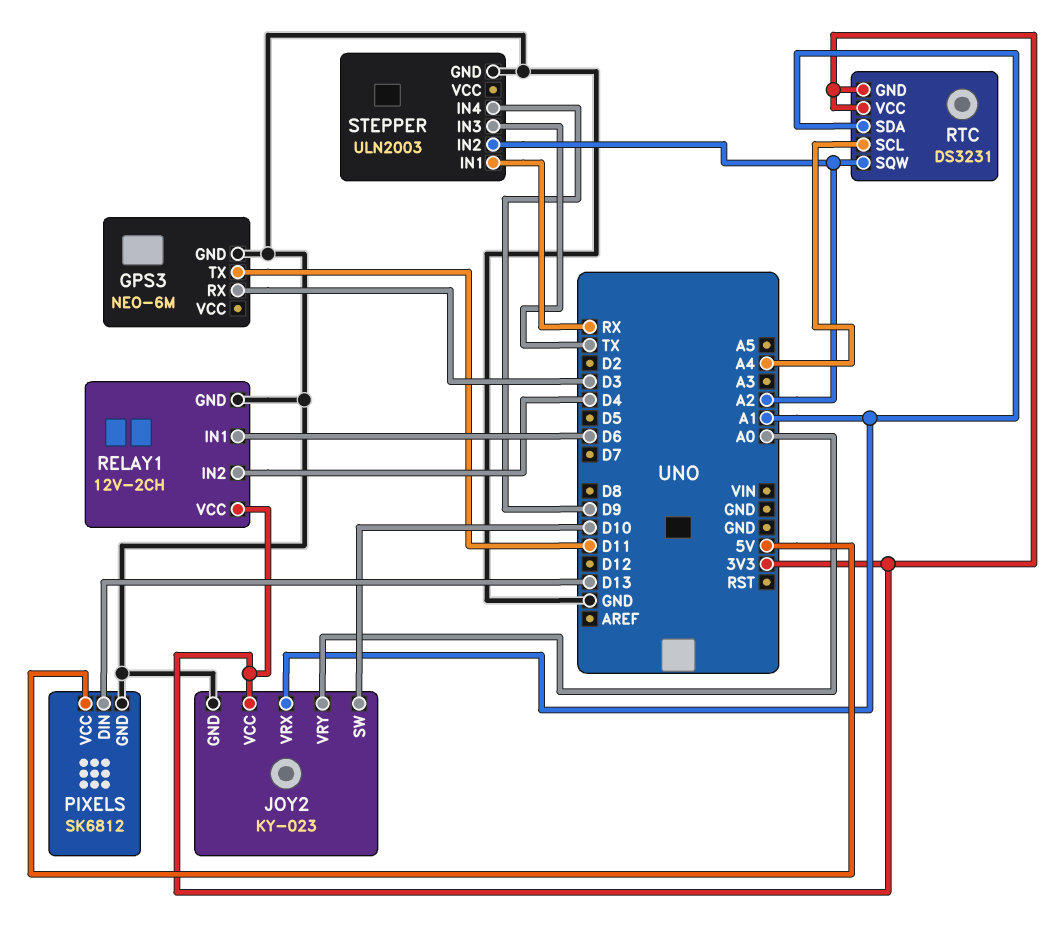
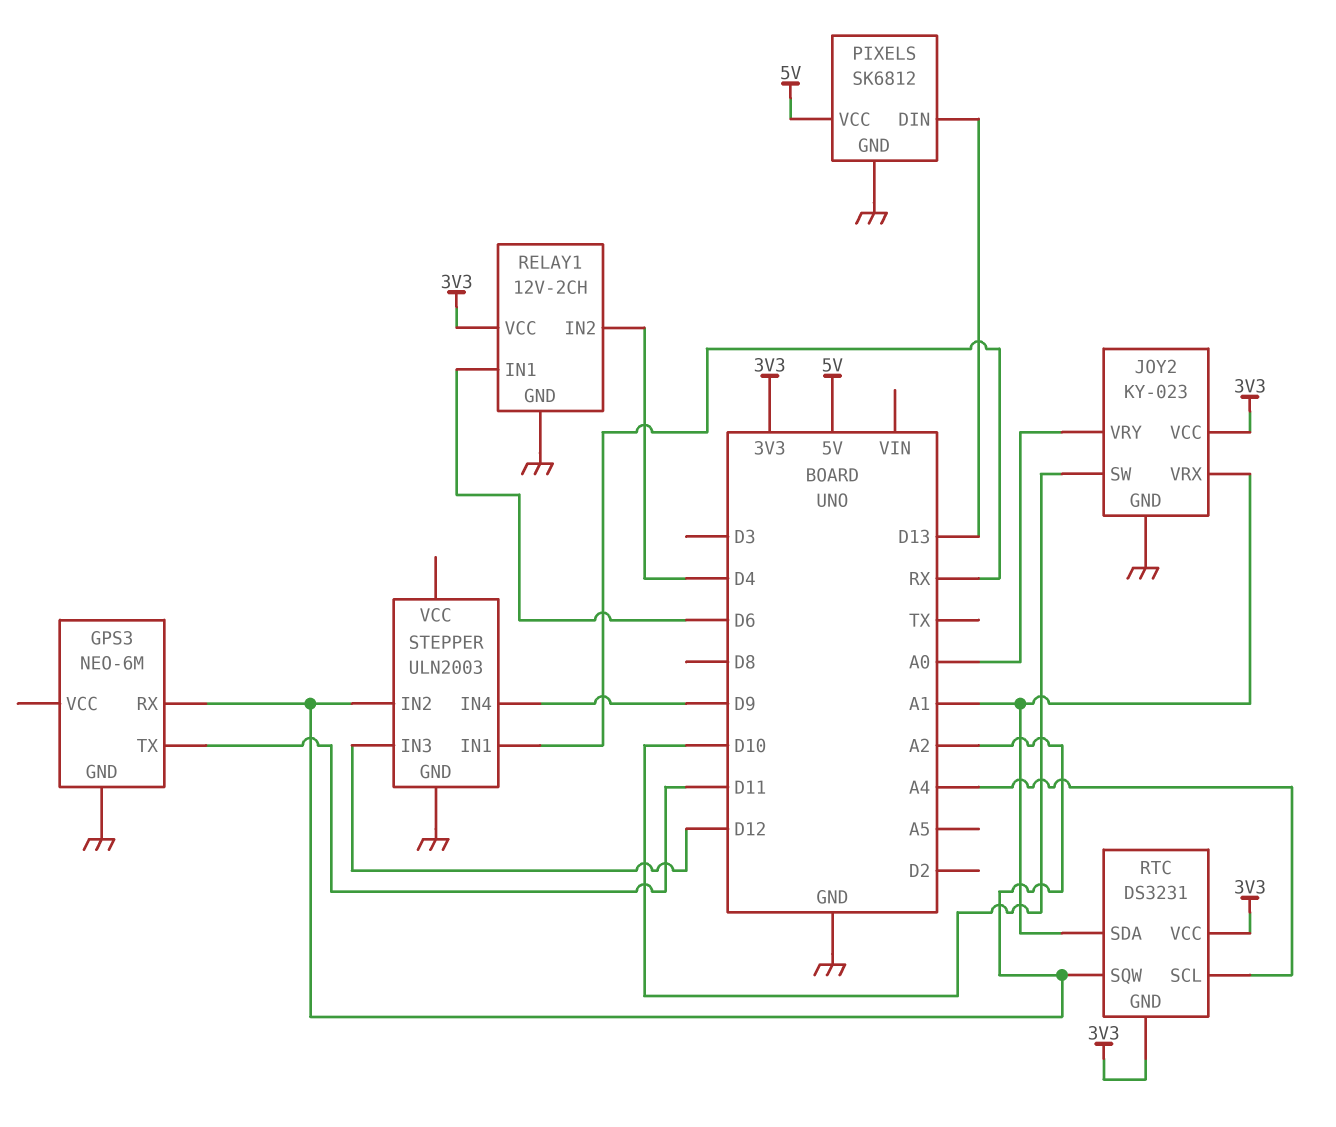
GPS3 pin RX: D3 -> A2
STEPPER pin IN3: TX -> D12

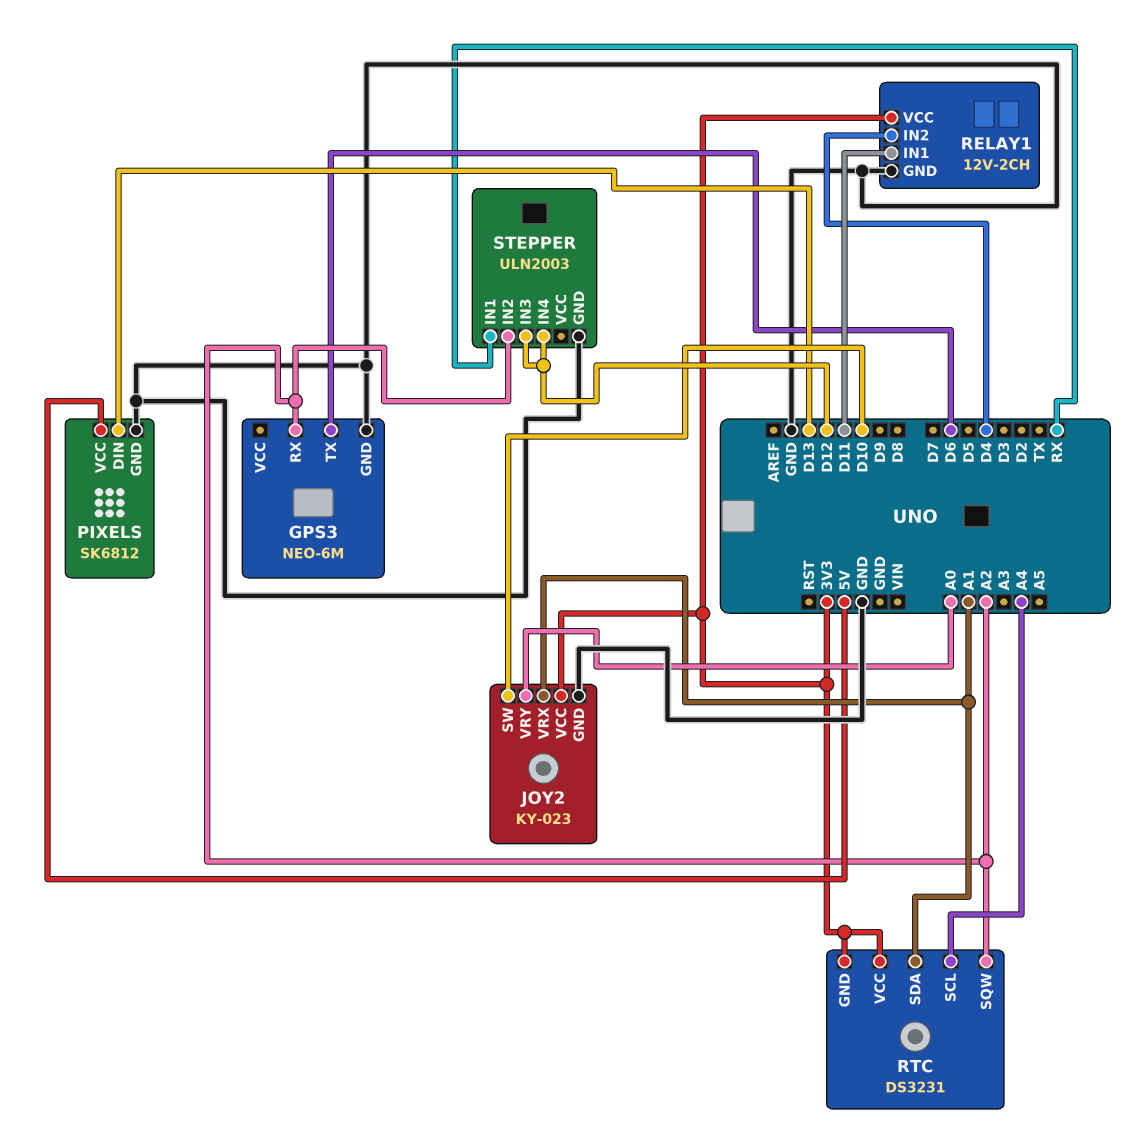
GPS3 pin TX: D11 -> D6
RELAY1 pin IN1: D6 -> D11
STEPPER pin IN4: D9 -> D12

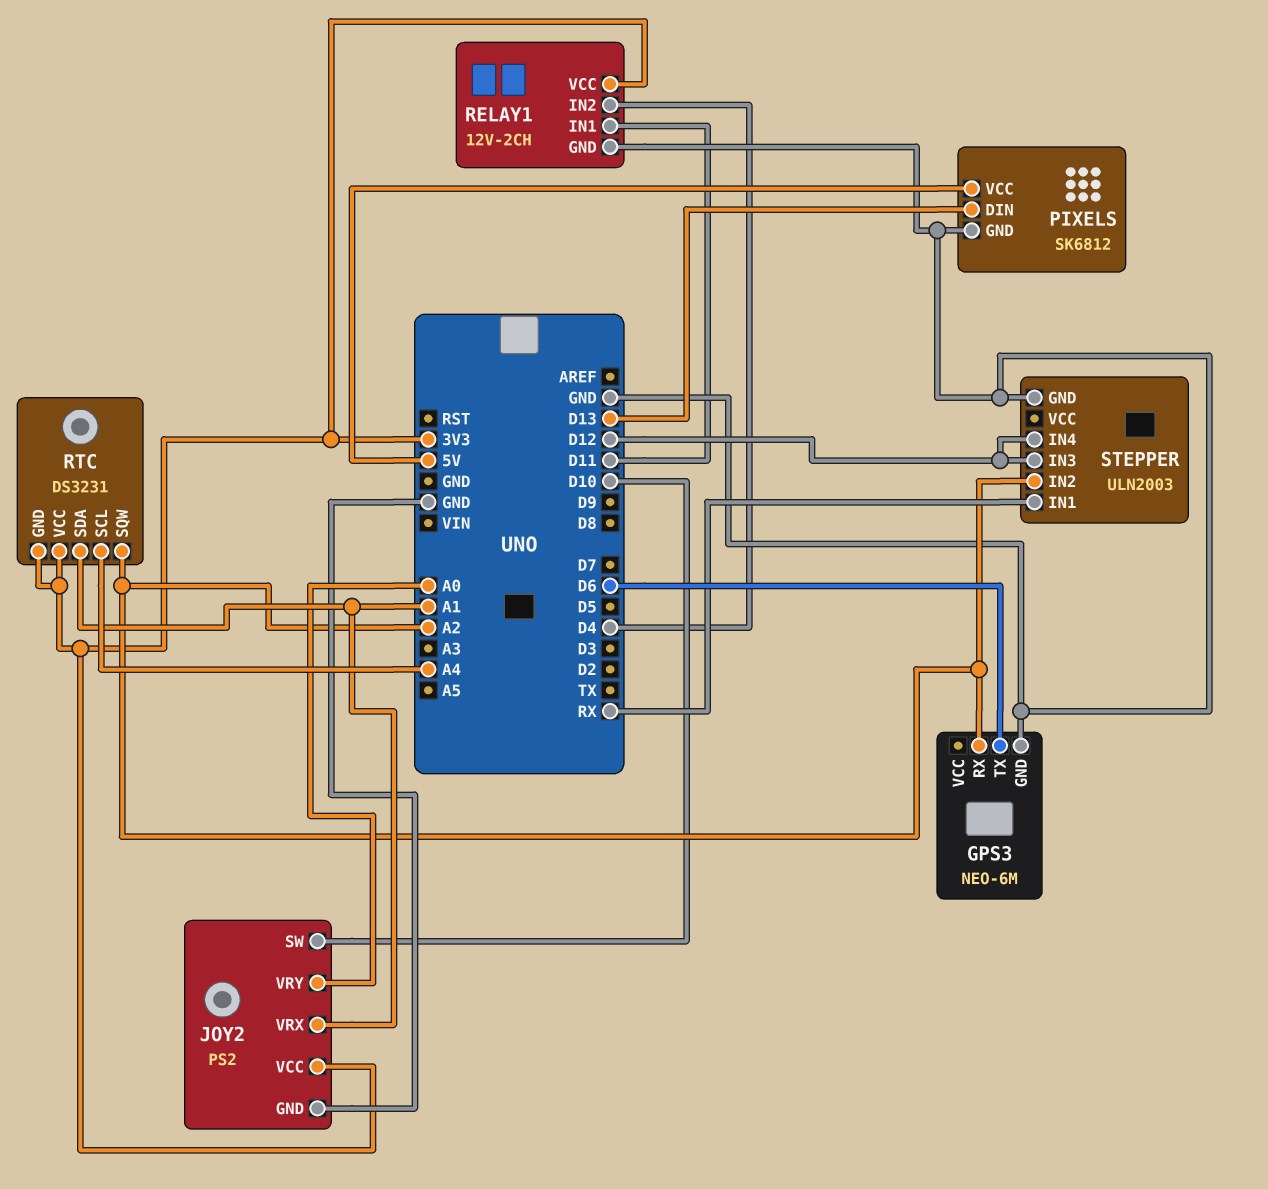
JOY2: KY-023 -> PS2

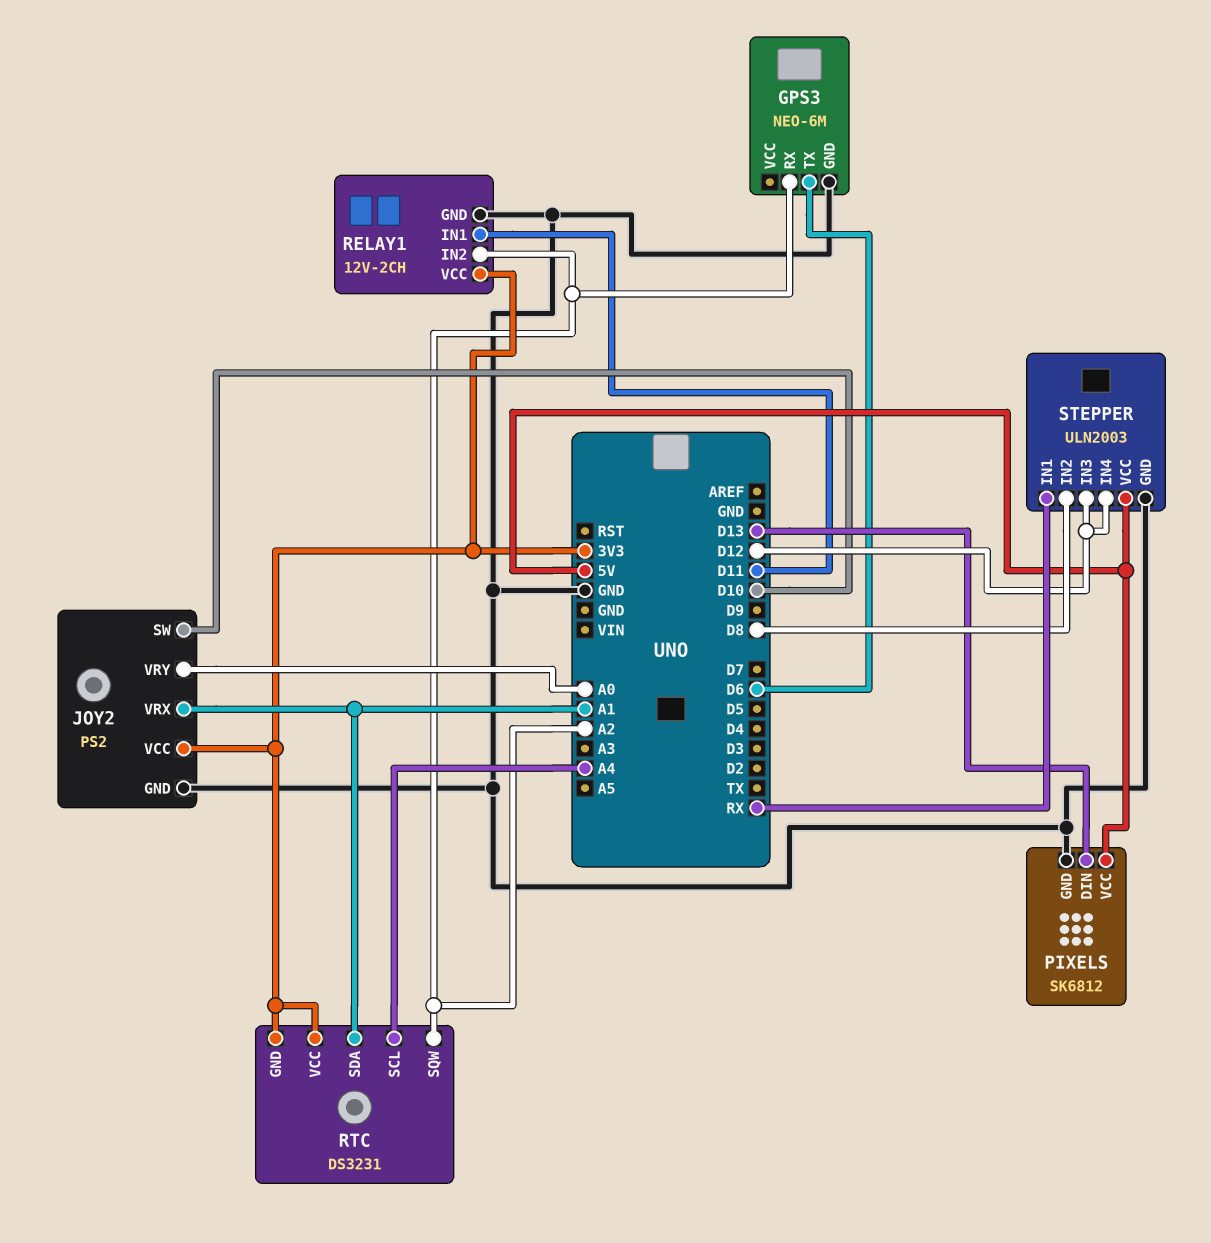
RELAY1 pin IN2: D4 -> A2
STEPPER pin IN2: A2 -> D8
STEPPER pin VCC: none -> 5V

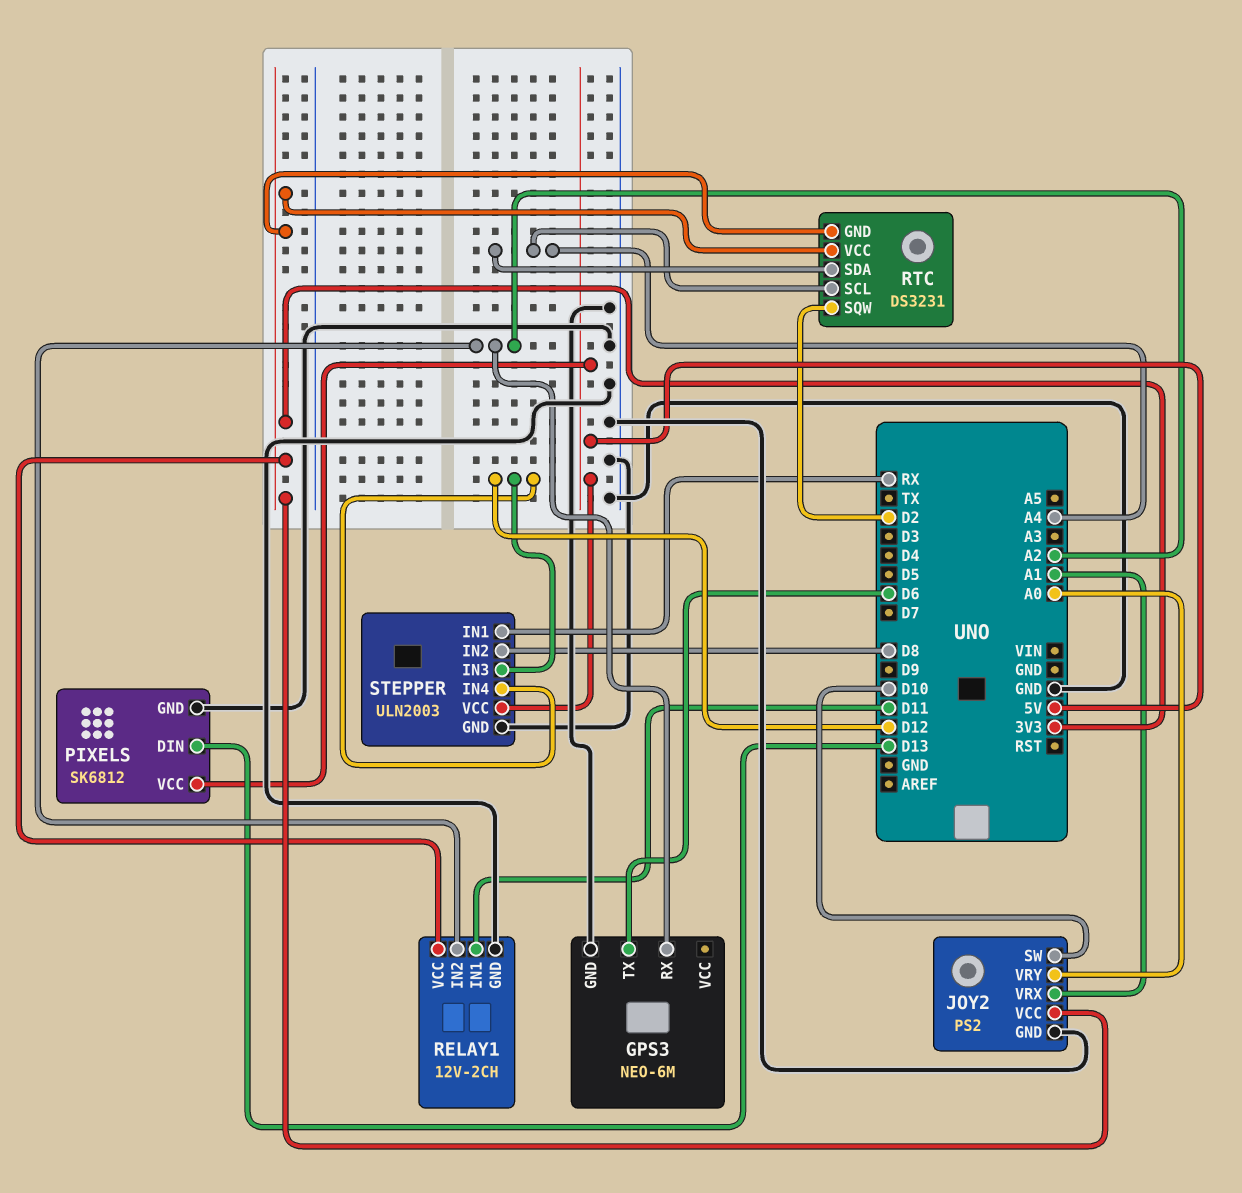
RTC pin SDA: A1 -> A4
RTC pin SQW: A2 -> D2

